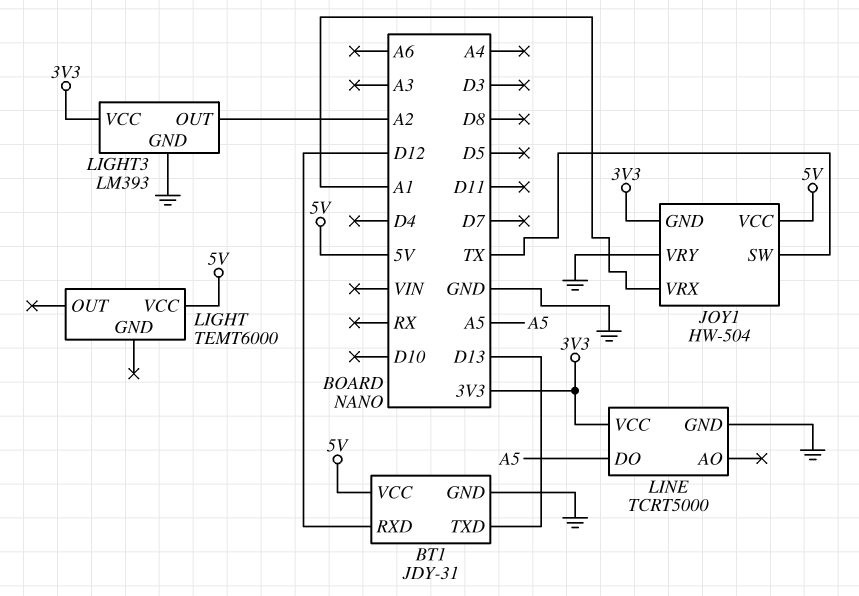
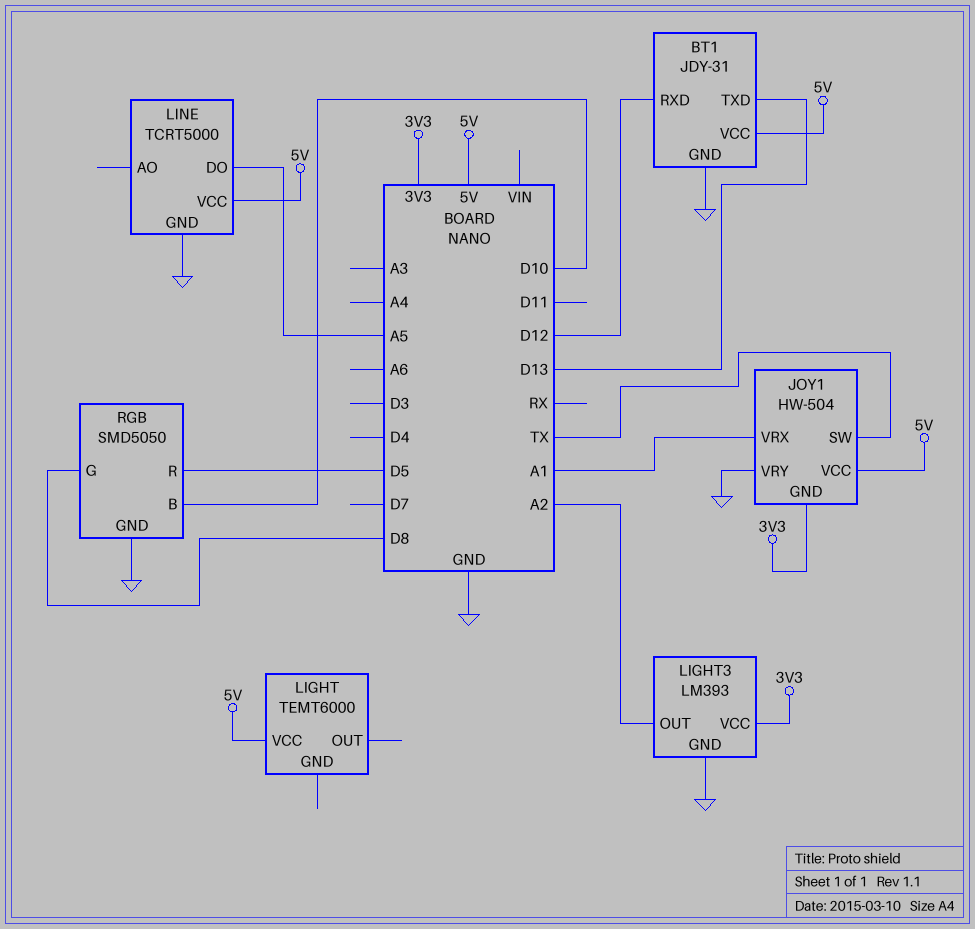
LINE pin VCC: 3V3 -> 5V
RGB: none -> SMD5050
RGB pin B: none -> D10
RGB pin G: none -> D8
RGB pin GND: none -> GND
RGB pin R: none -> D5

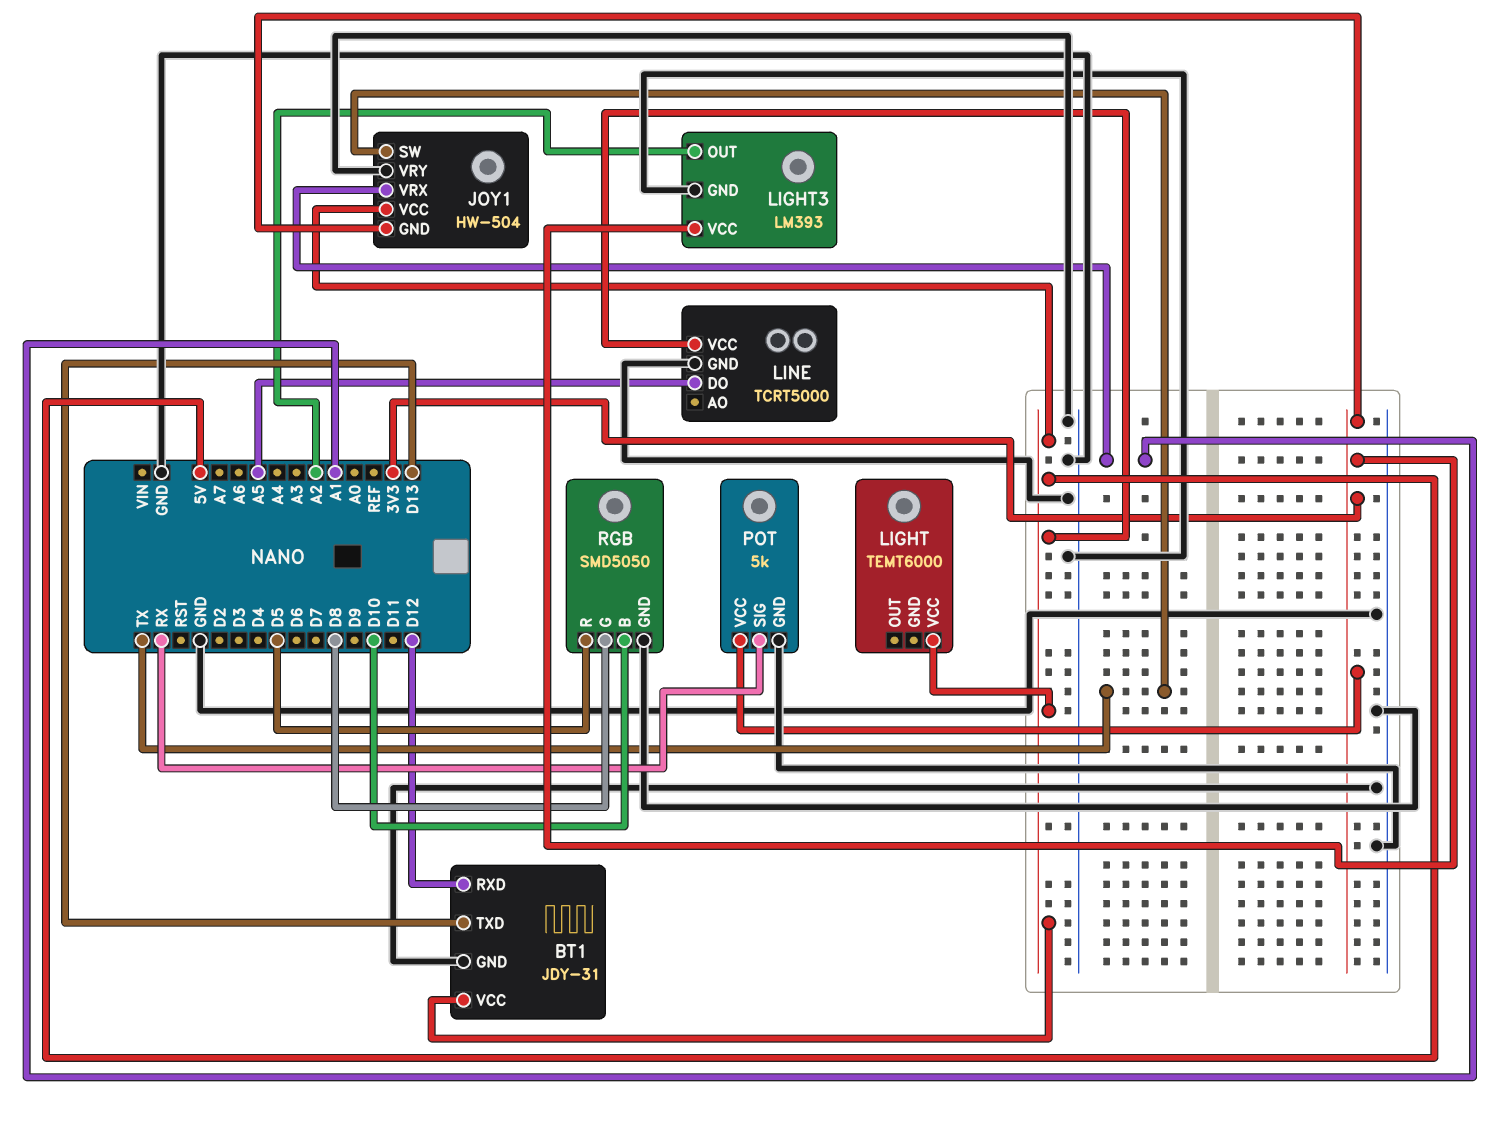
POT: none -> 5k
POT pin GND: none -> GND
POT pin SIG: none -> RX
POT pin VCC: none -> 3V3

